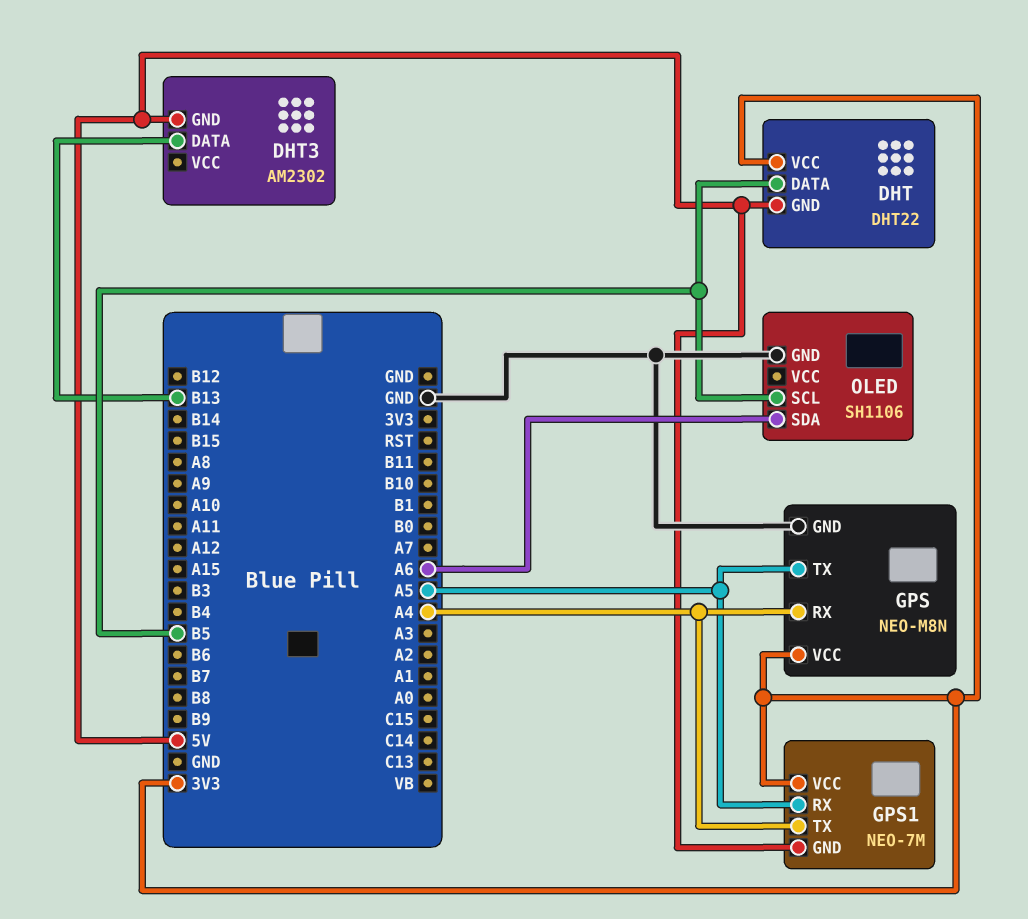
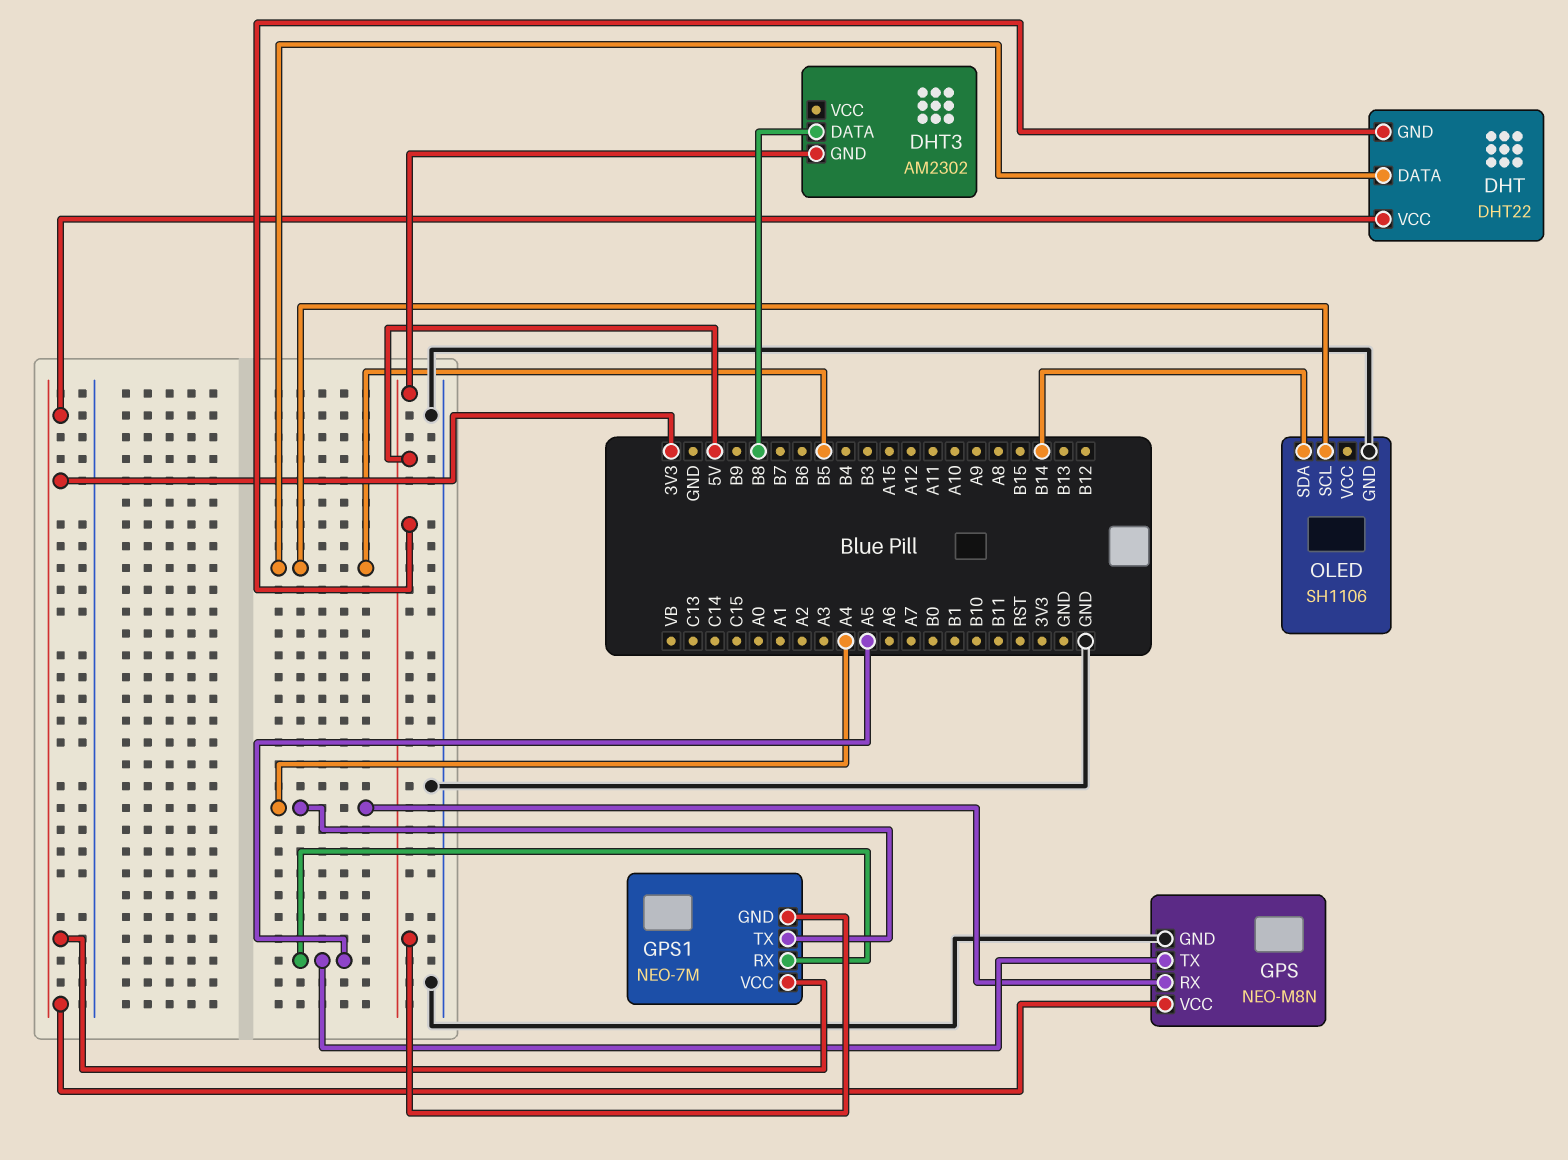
DHT3 pin DATA: B13 -> B8
OLED pin SDA: A6 -> B14

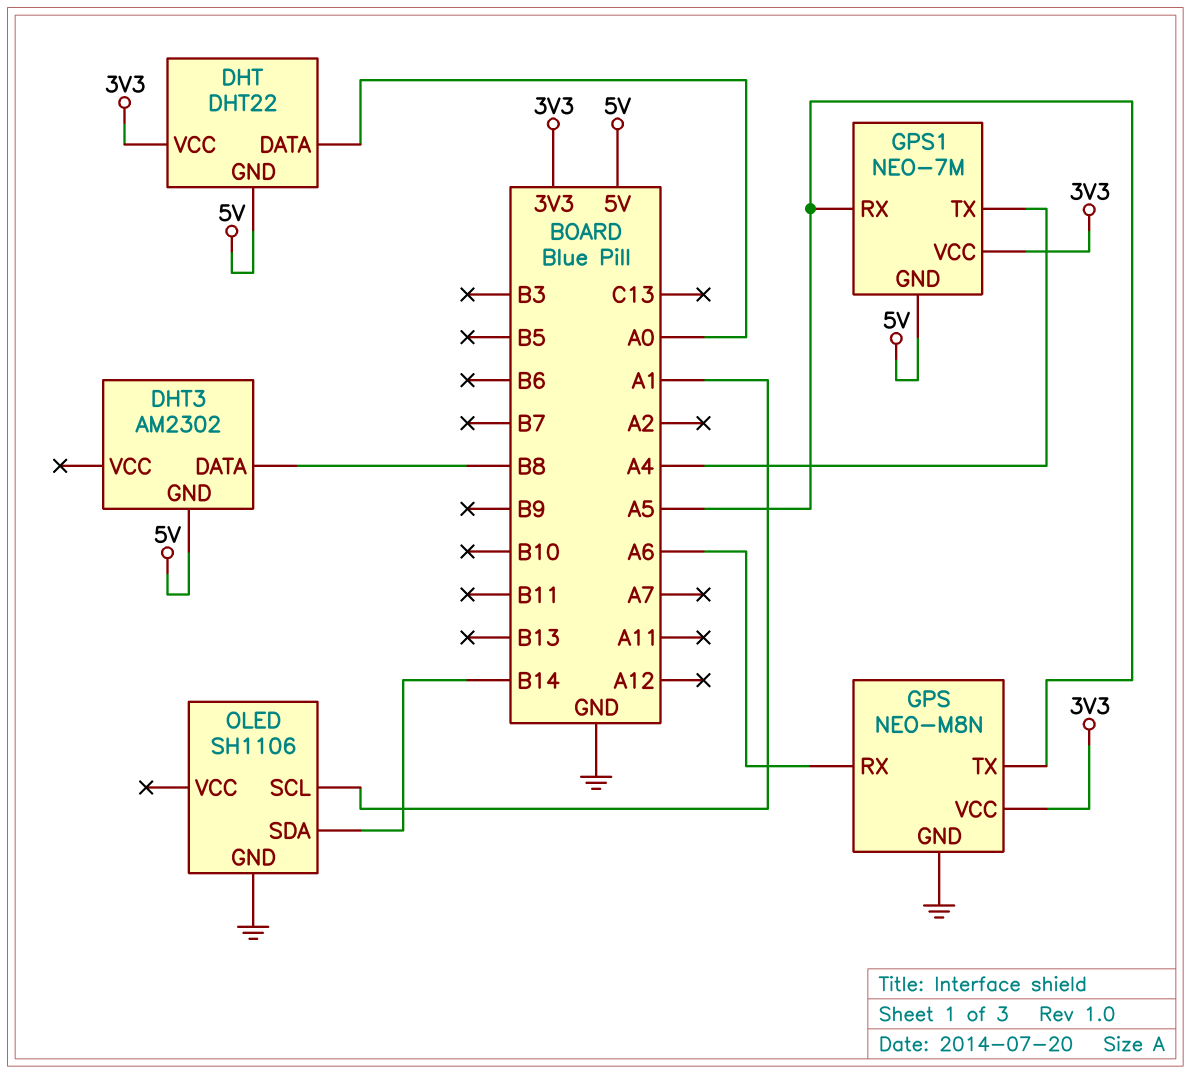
DHT pin DATA: B5 -> A0
GPS pin RX: A4 -> A6
OLED pin SCL: B5 -> A1

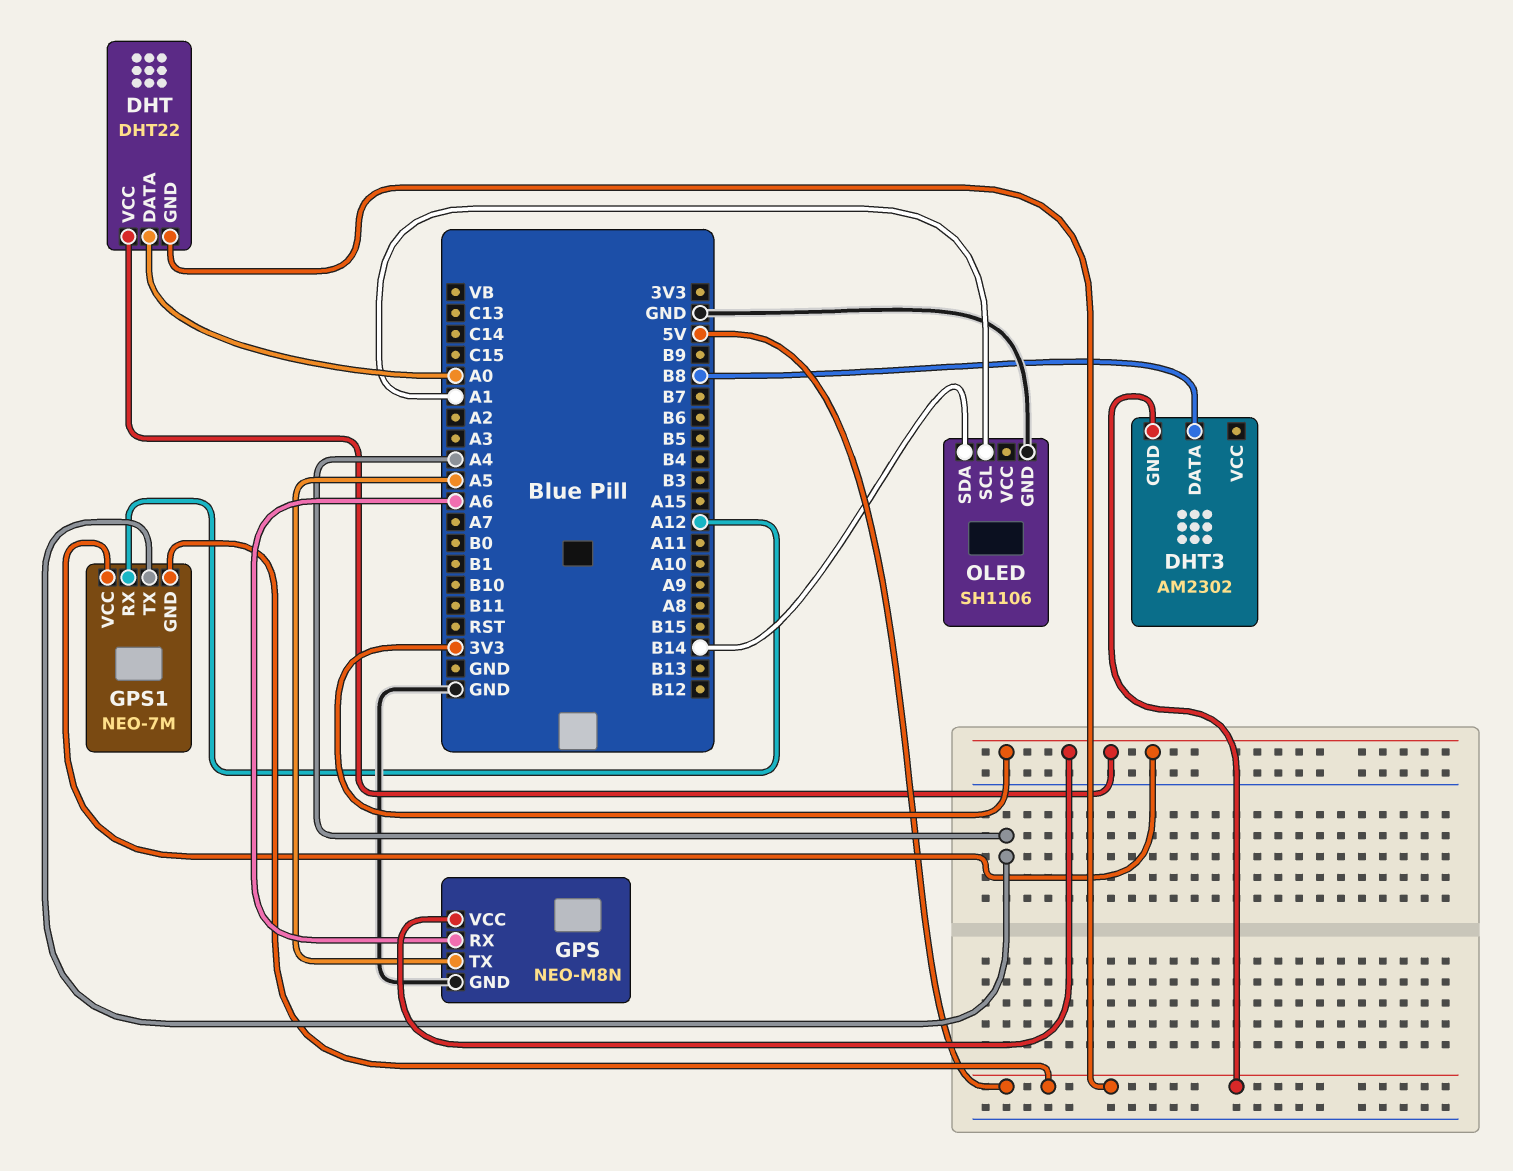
GPS1 pin RX: A5 -> A12

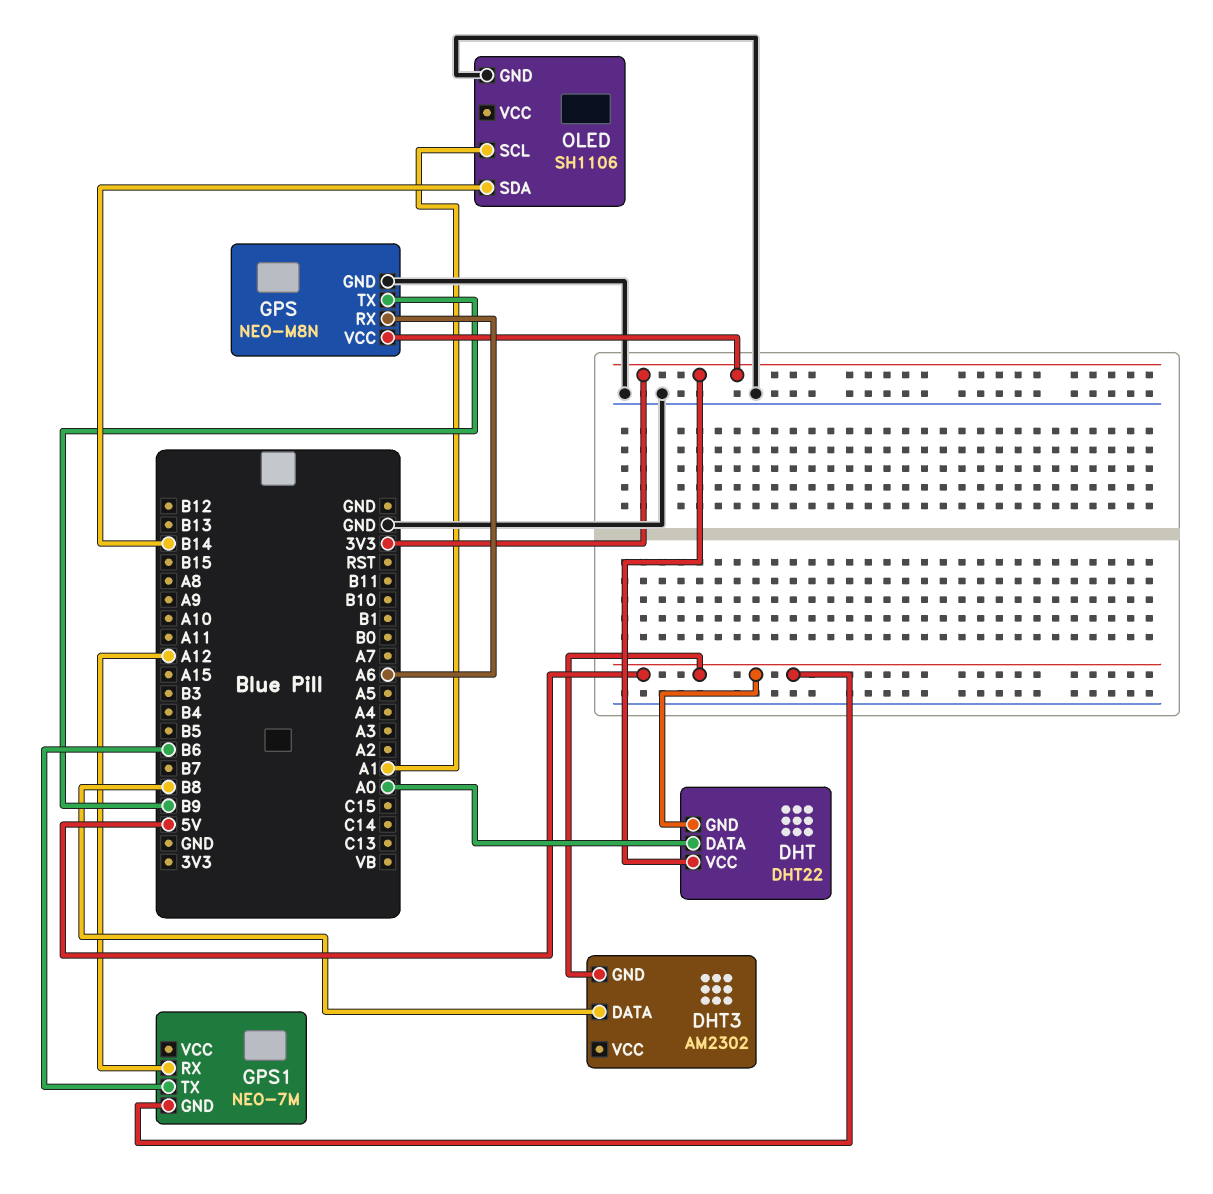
GPS pin TX: A5 -> B9
GPS1 pin TX: A4 -> B6
GPS1 pin VCC: 3V3 -> none

